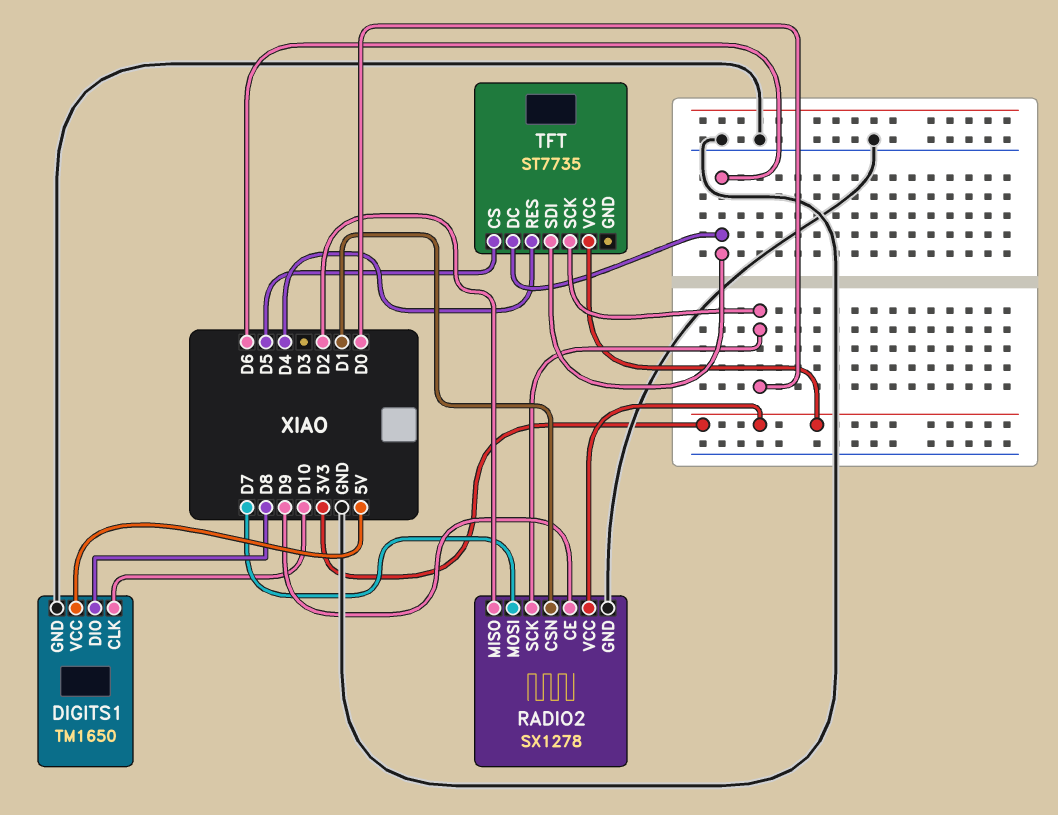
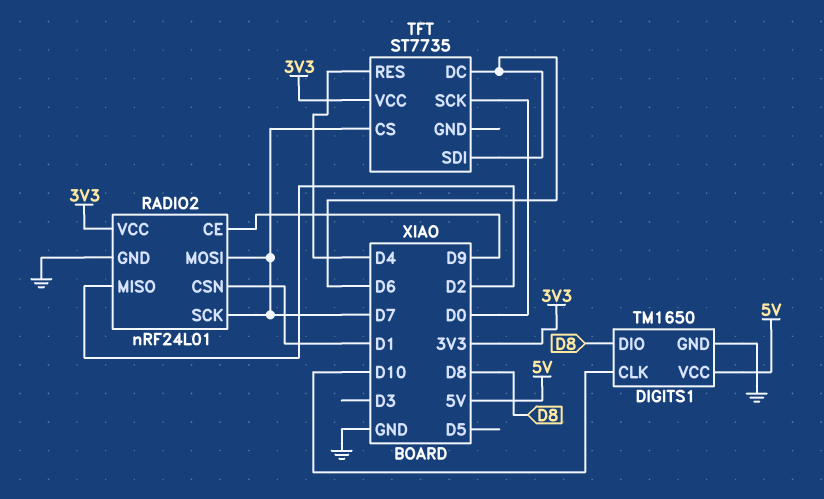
RADIO2: SX1278 -> nRF24L01
RADIO2 pin SCK: D0 -> D7
TFT pin CS: D5 -> D7

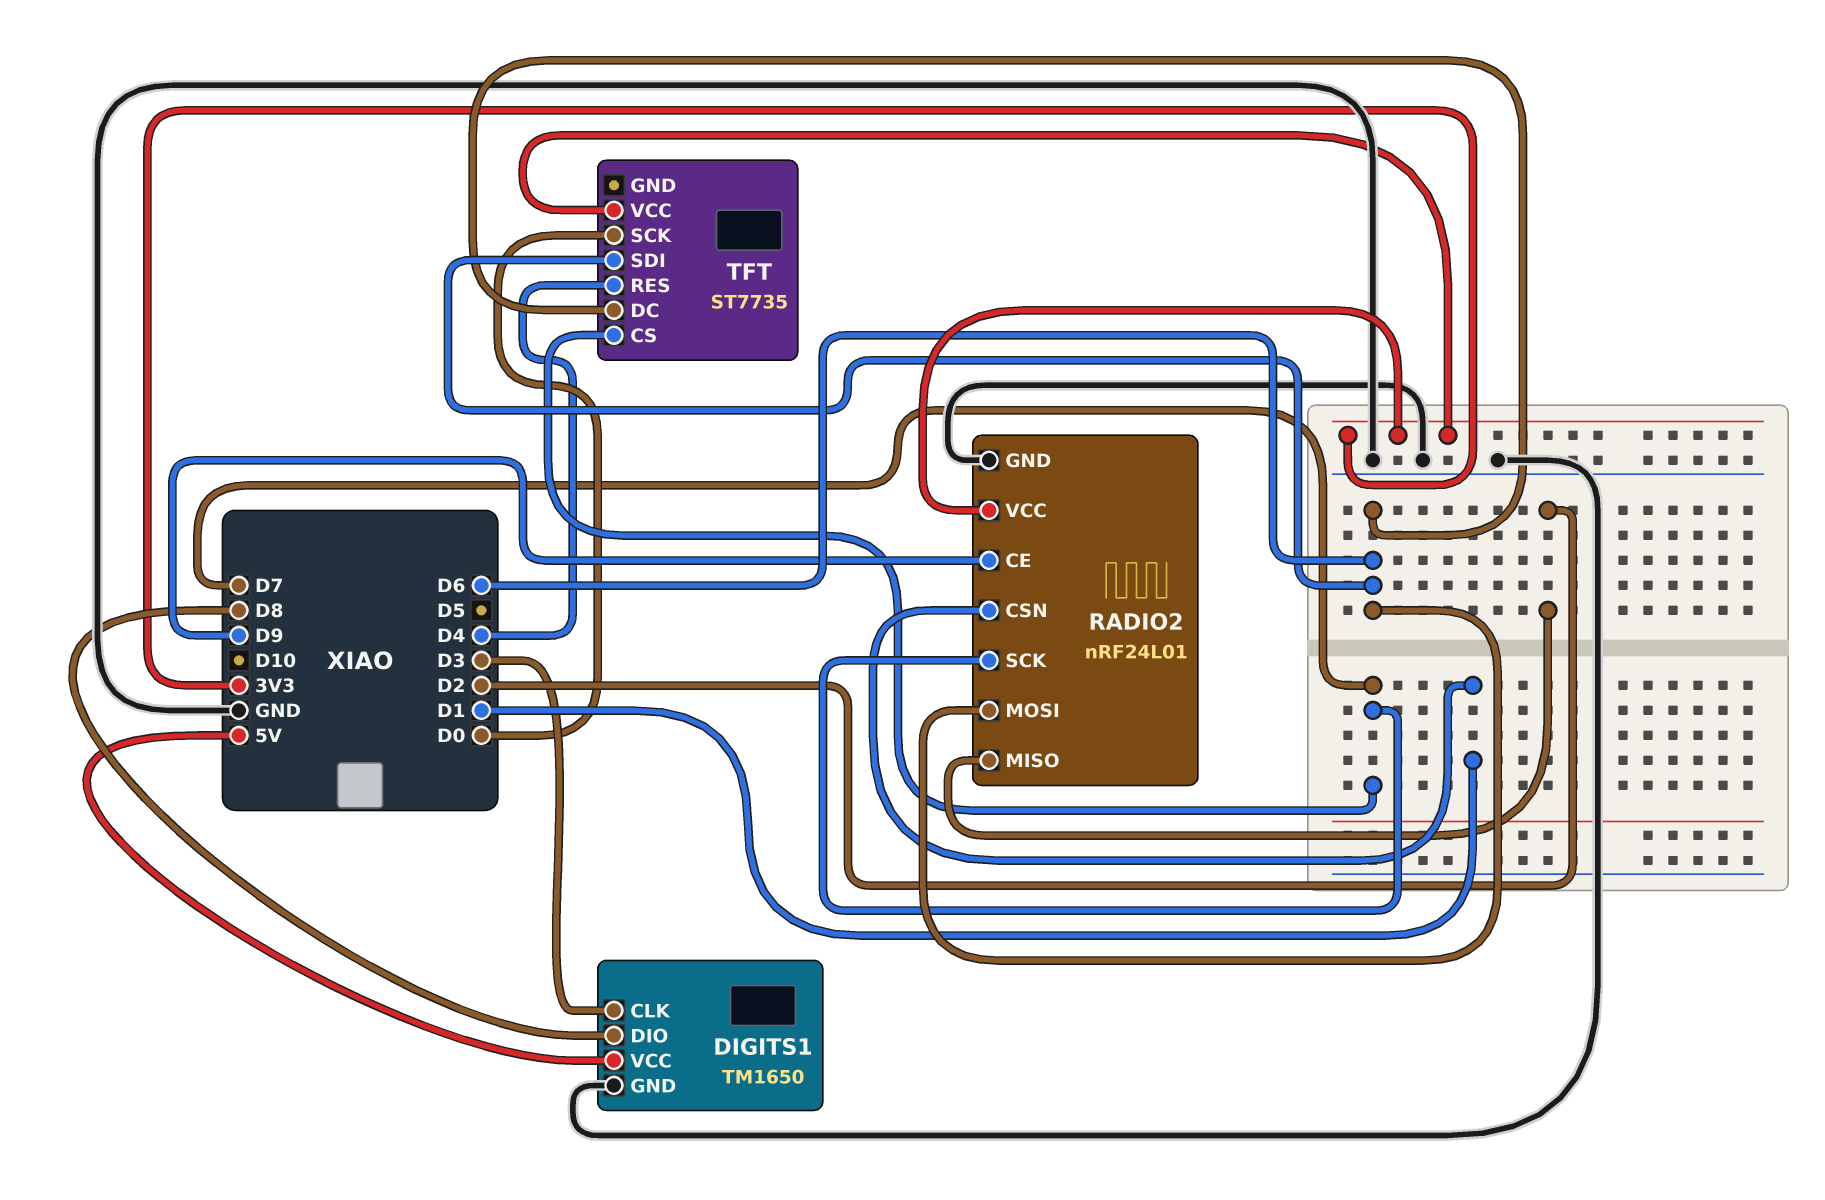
DIGITS1 pin CLK: D10 -> D3
RADIO2 pin MOSI: D7 -> D6

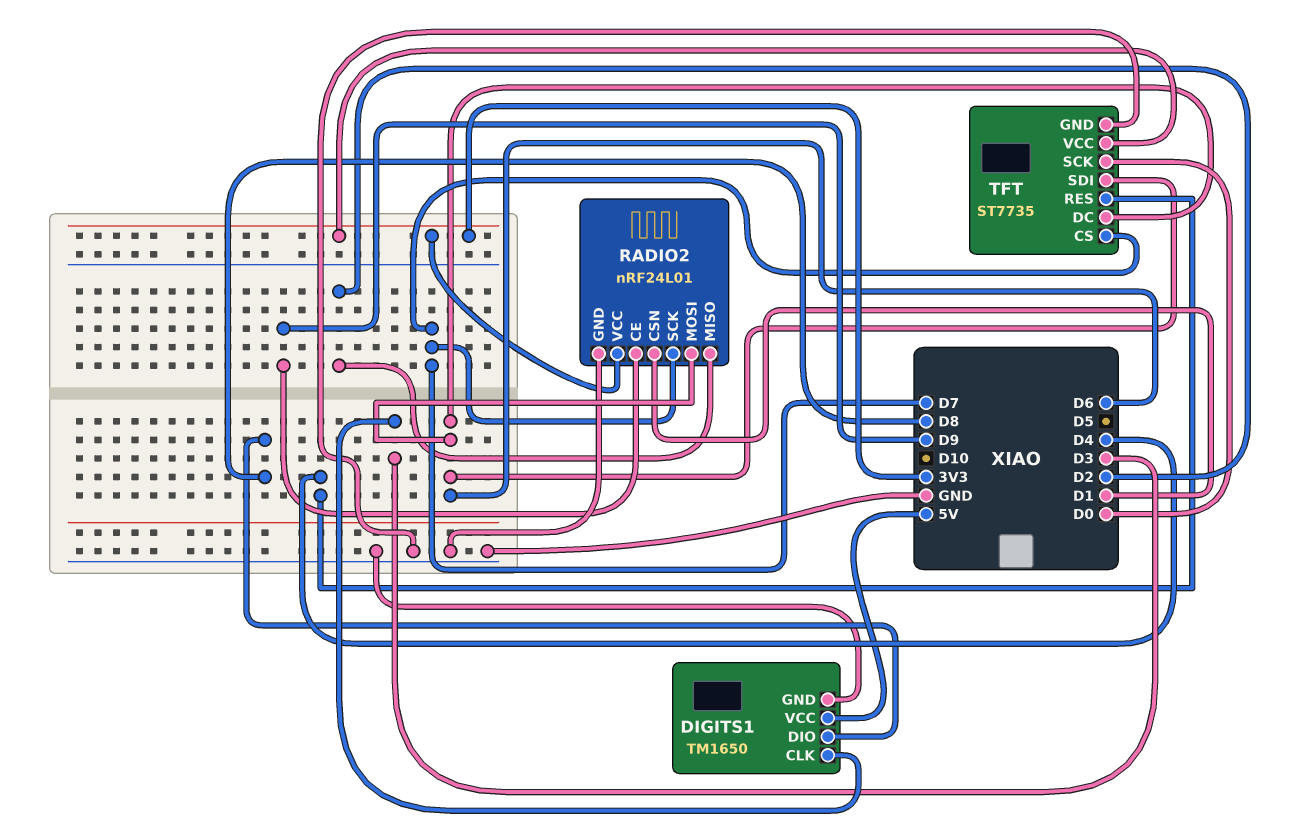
TFT pin GND: none -> GND

